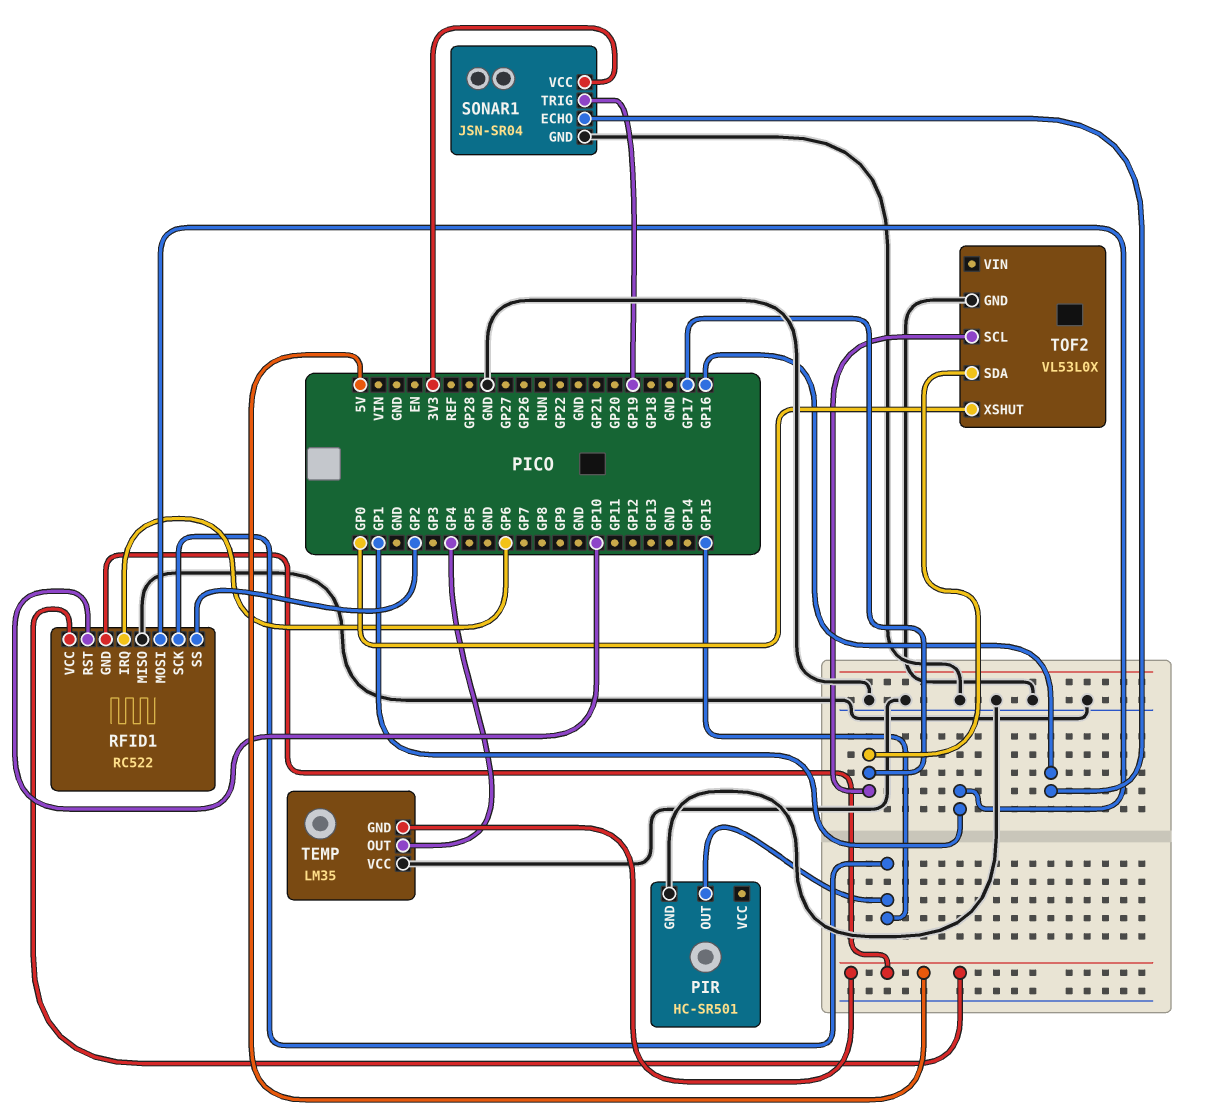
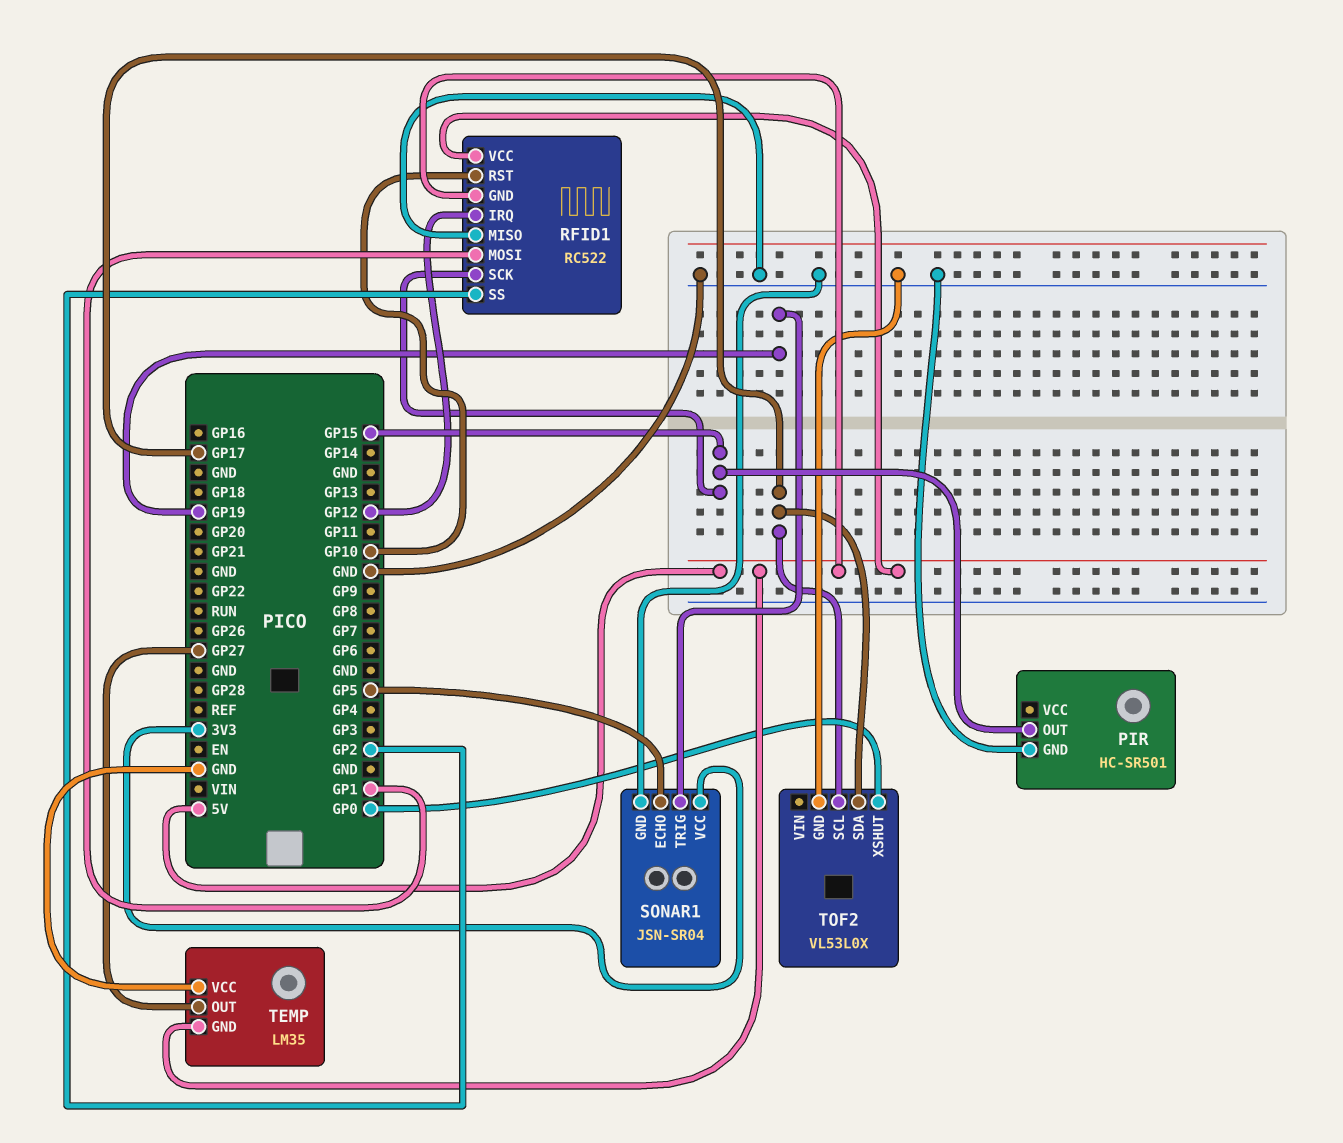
RFID1 pin IRQ: GP6 -> GP12
SONAR1 pin ECHO: GP16 -> GP5
TEMP pin OUT: GP4 -> GP27

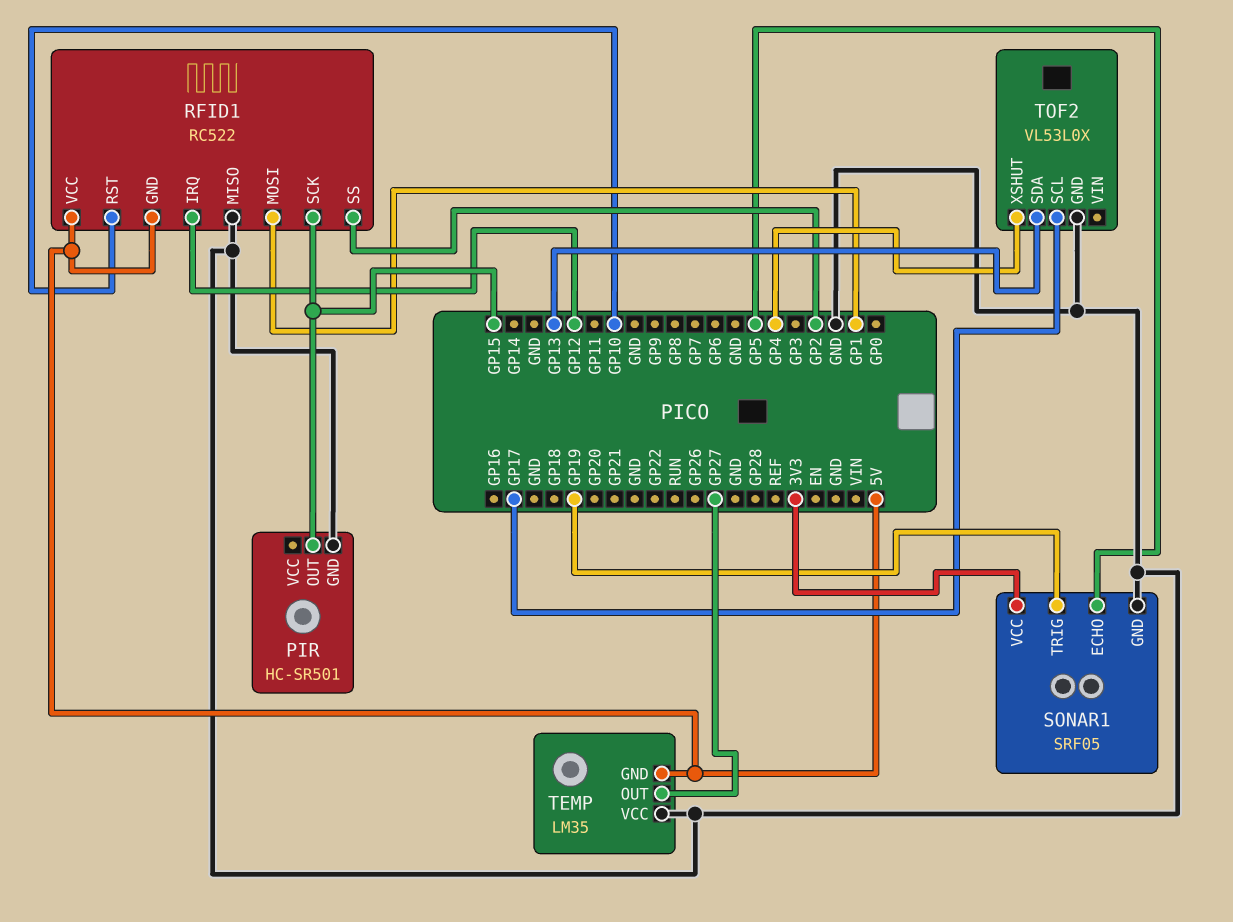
SONAR1: JSN-SR04 -> SRF05
TOF2 pin SDA: GP17 -> GP13
TOF2 pin XSHUT: GP0 -> GP4

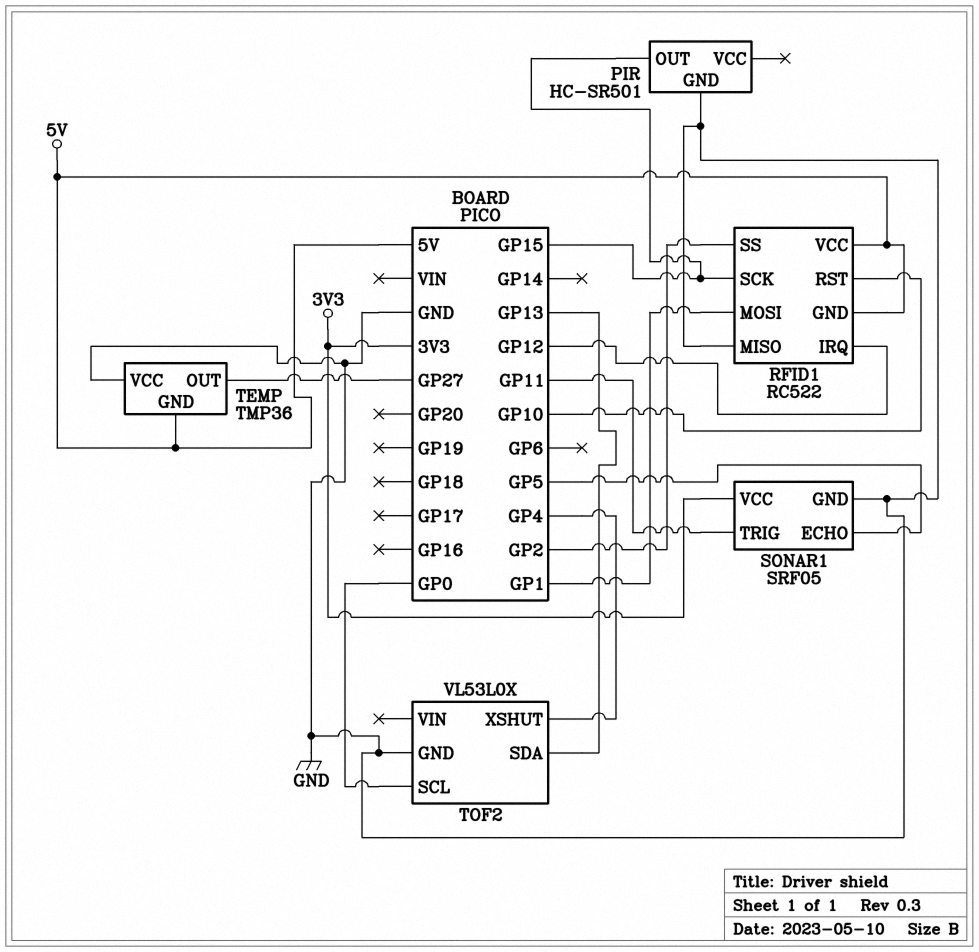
SONAR1 pin TRIG: GP19 -> GP11
TEMP: LM35 -> TMP36
TOF2 pin SCL: GP17 -> GP0

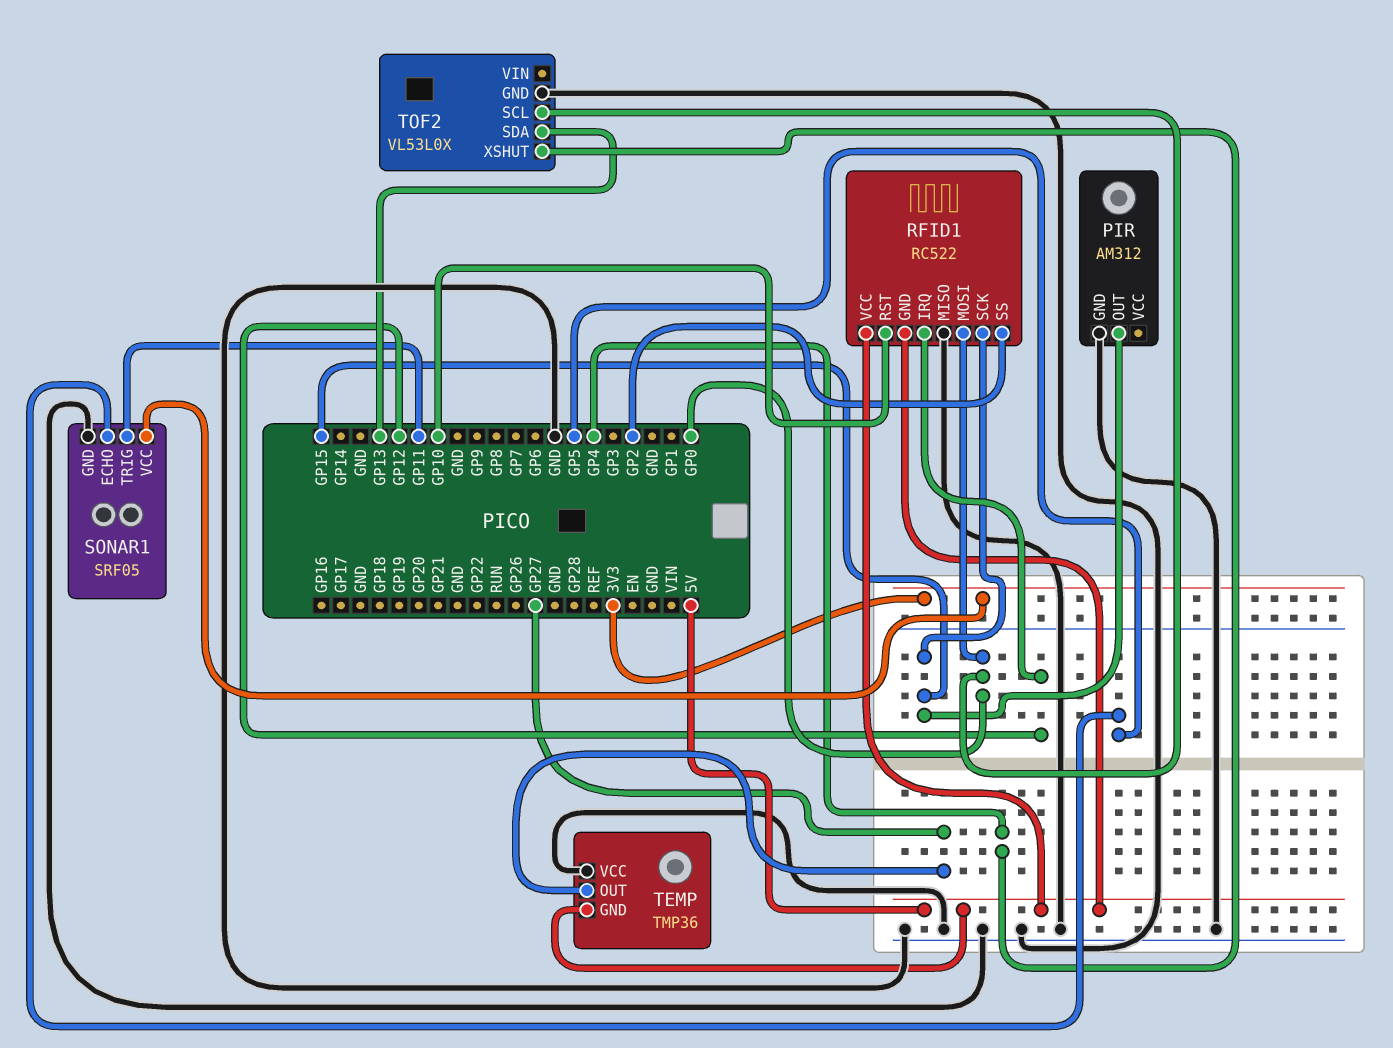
PIR: HC-SR501 -> AM312
RFID1 pin MOSI: GP1 -> GP0

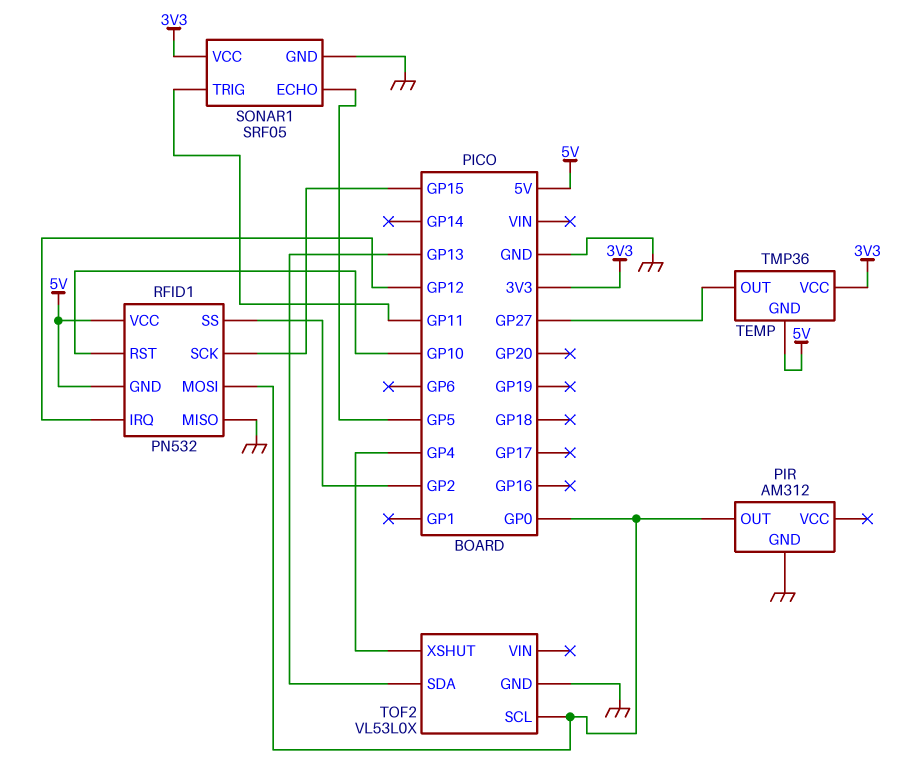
PIR pin OUT: GP15 -> GP0
RFID1: RC522 -> PN532
TEMP pin VCC: GND -> 3V3

